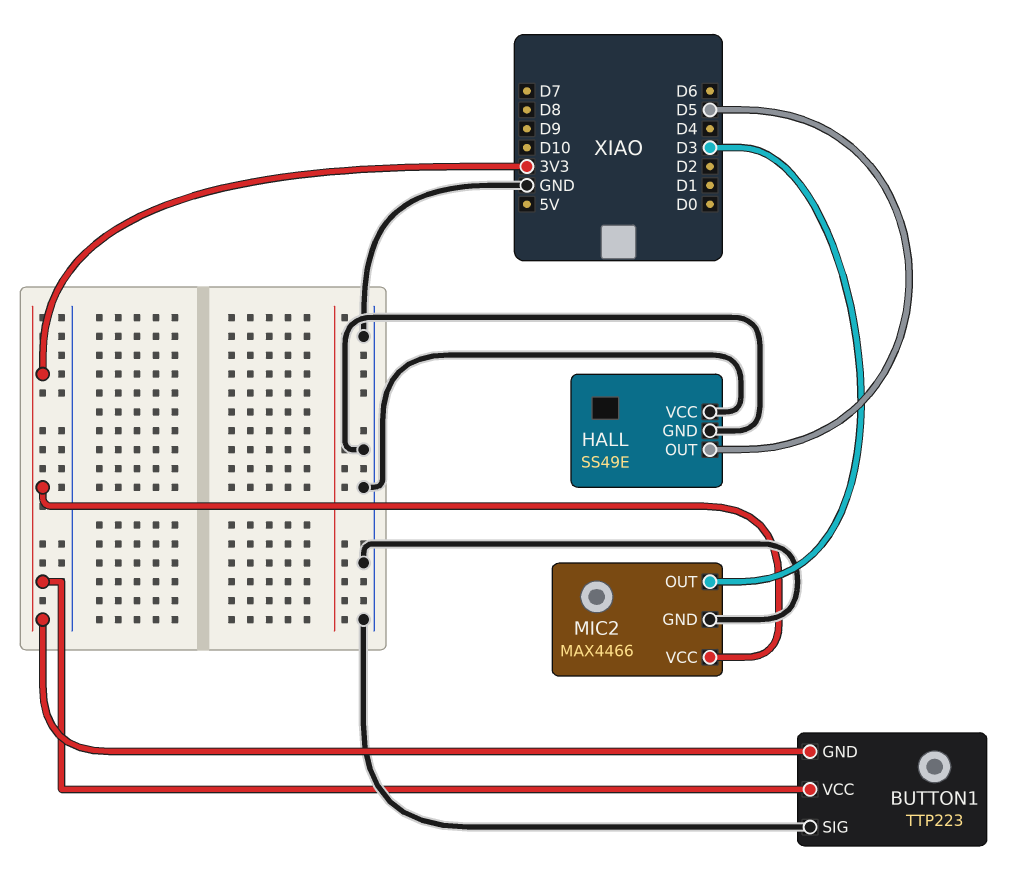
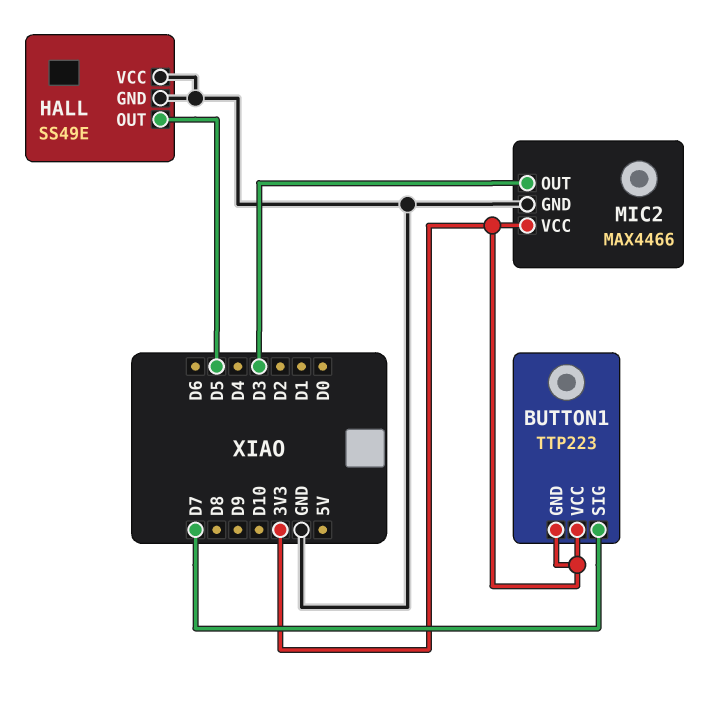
BUTTON1 pin SIG: GND -> D7

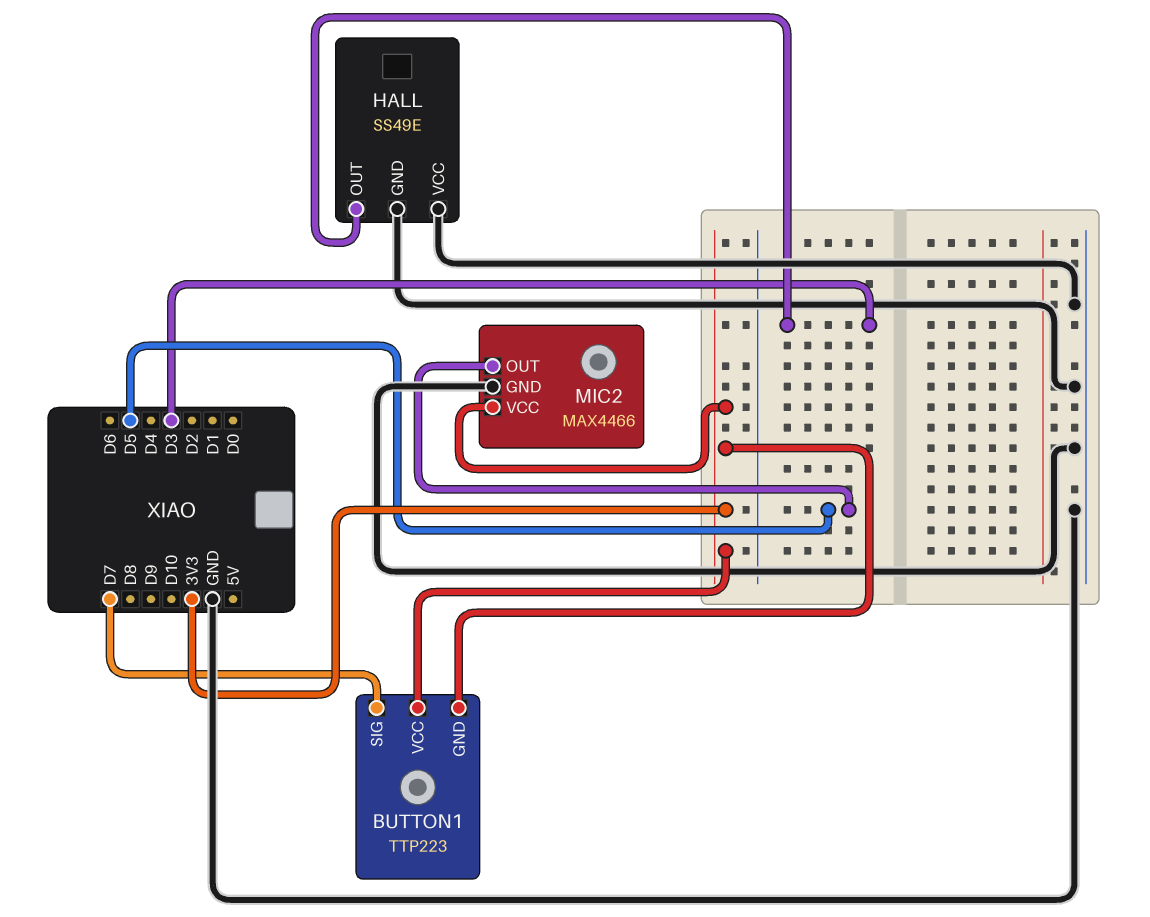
HALL pin OUT: D5 -> D3
MIC2 pin OUT: D3 -> D5

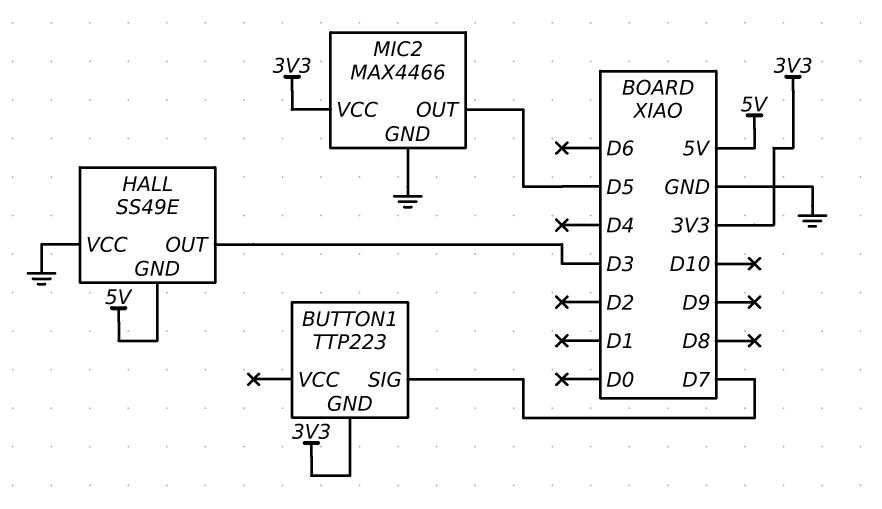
BUTTON1 pin VCC: 3V3 -> none
HALL pin GND: GND -> 5V

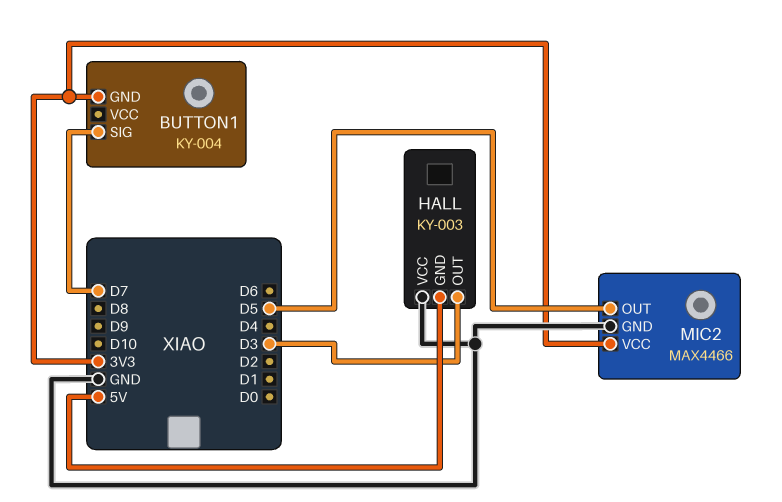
BUTTON1: TTP223 -> KY-004
HALL: SS49E -> KY-003

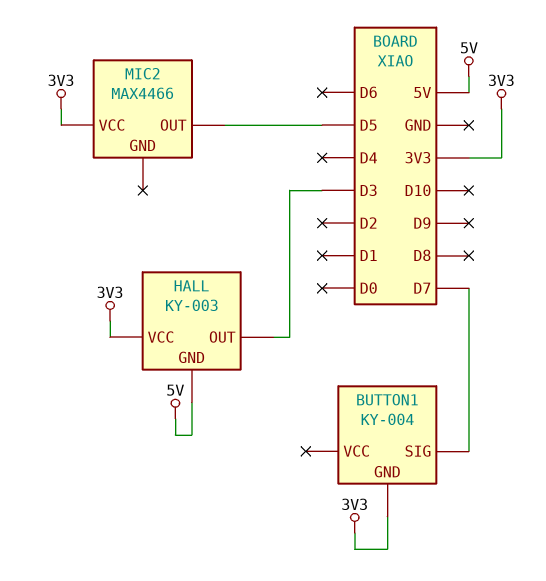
HALL pin VCC: GND -> 3V3
MIC2 pin GND: GND -> none

